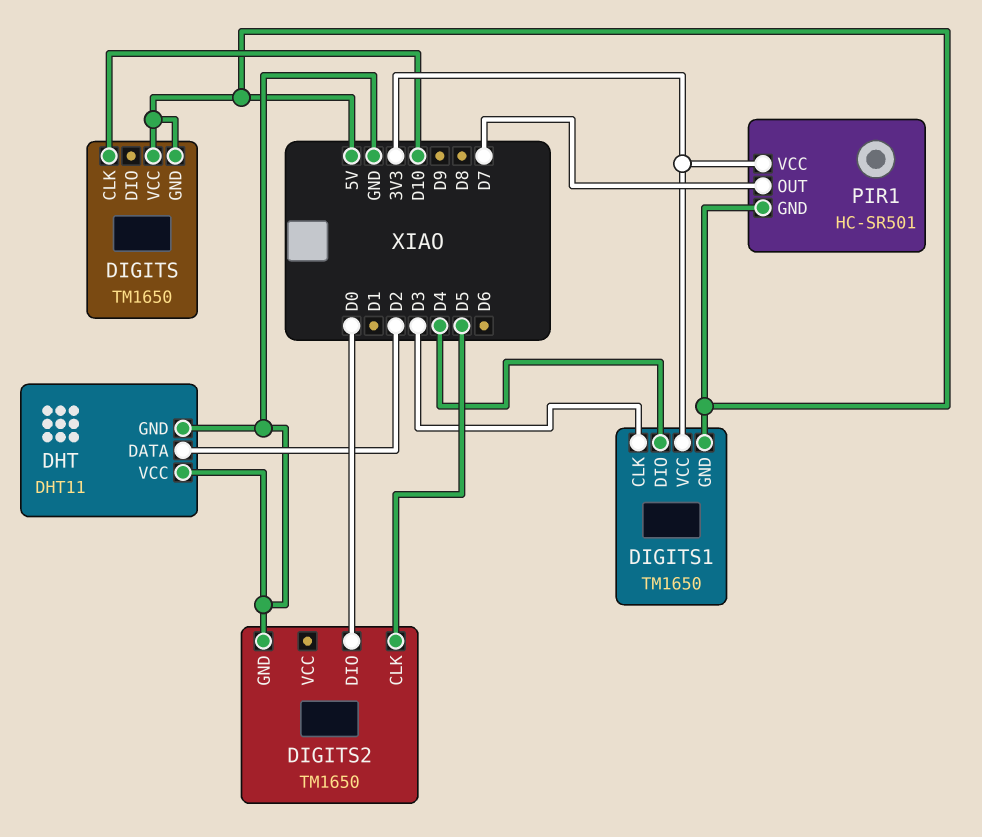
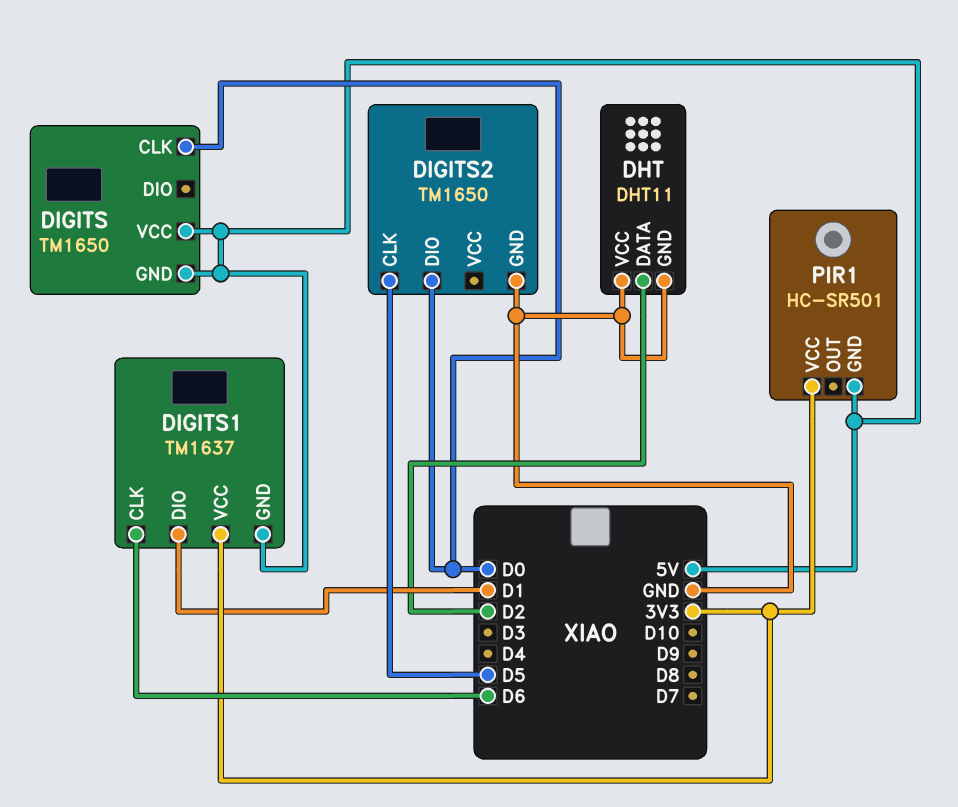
DIGITS pin CLK: D10 -> D0
DIGITS1: TM1650 -> TM1637
DIGITS1 pin CLK: D3 -> D6
DIGITS1 pin DIO: D4 -> D1
PIR1 pin OUT: D7 -> none

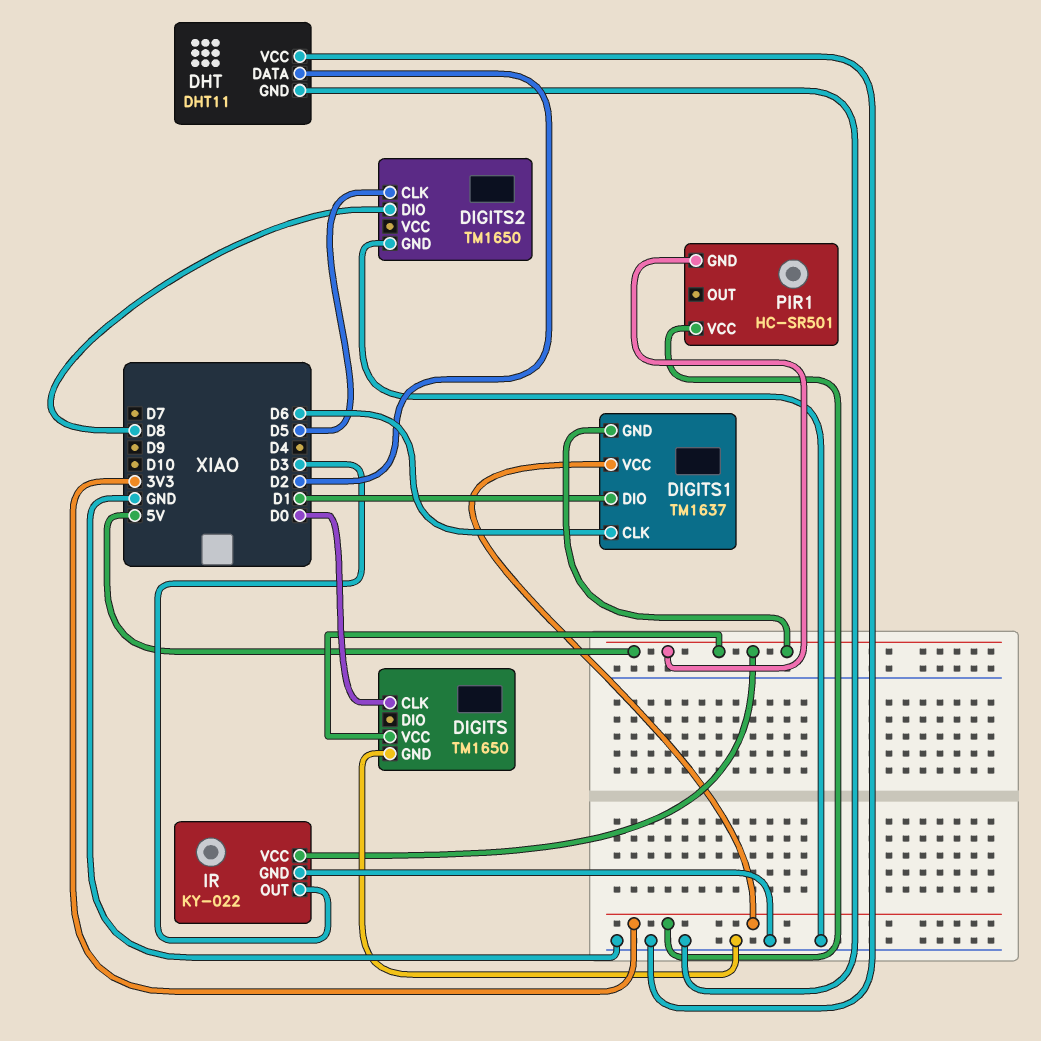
DIGITS pin GND: 5V -> GND
DIGITS2 pin DIO: D0 -> D8
IR: none -> KY-022
IR pin GND: none -> GND
IR pin OUT: none -> D3
IR pin VCC: none -> 5V

